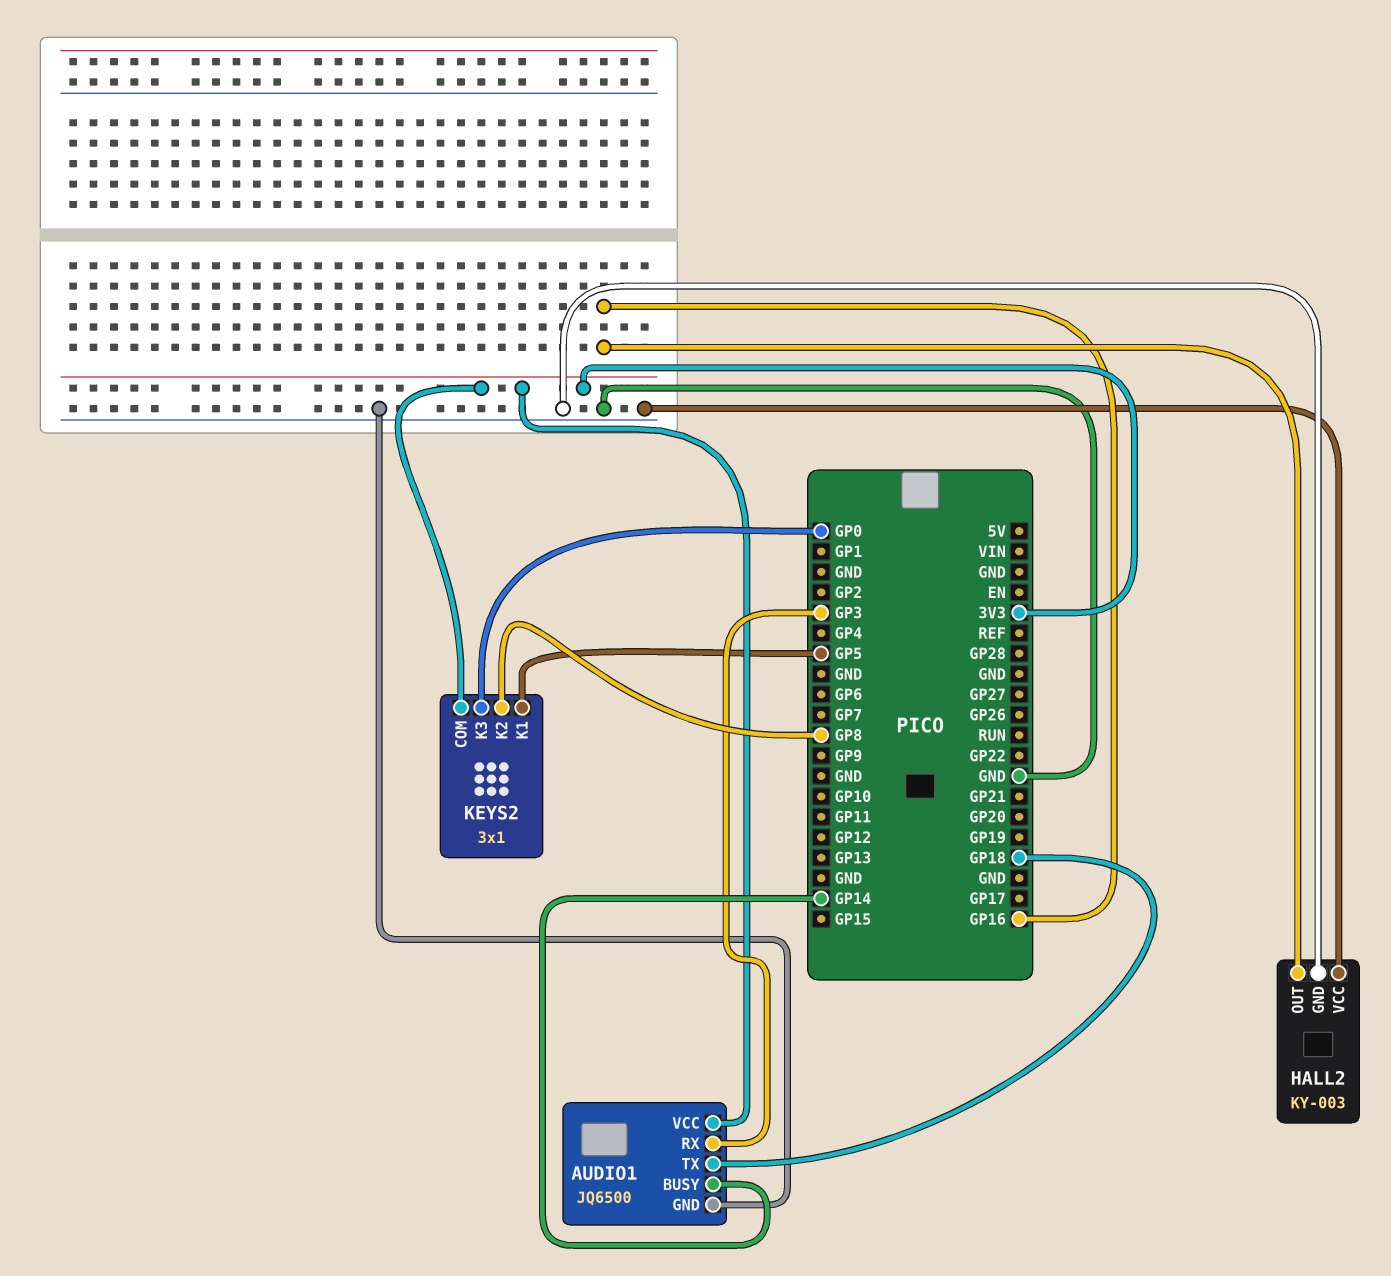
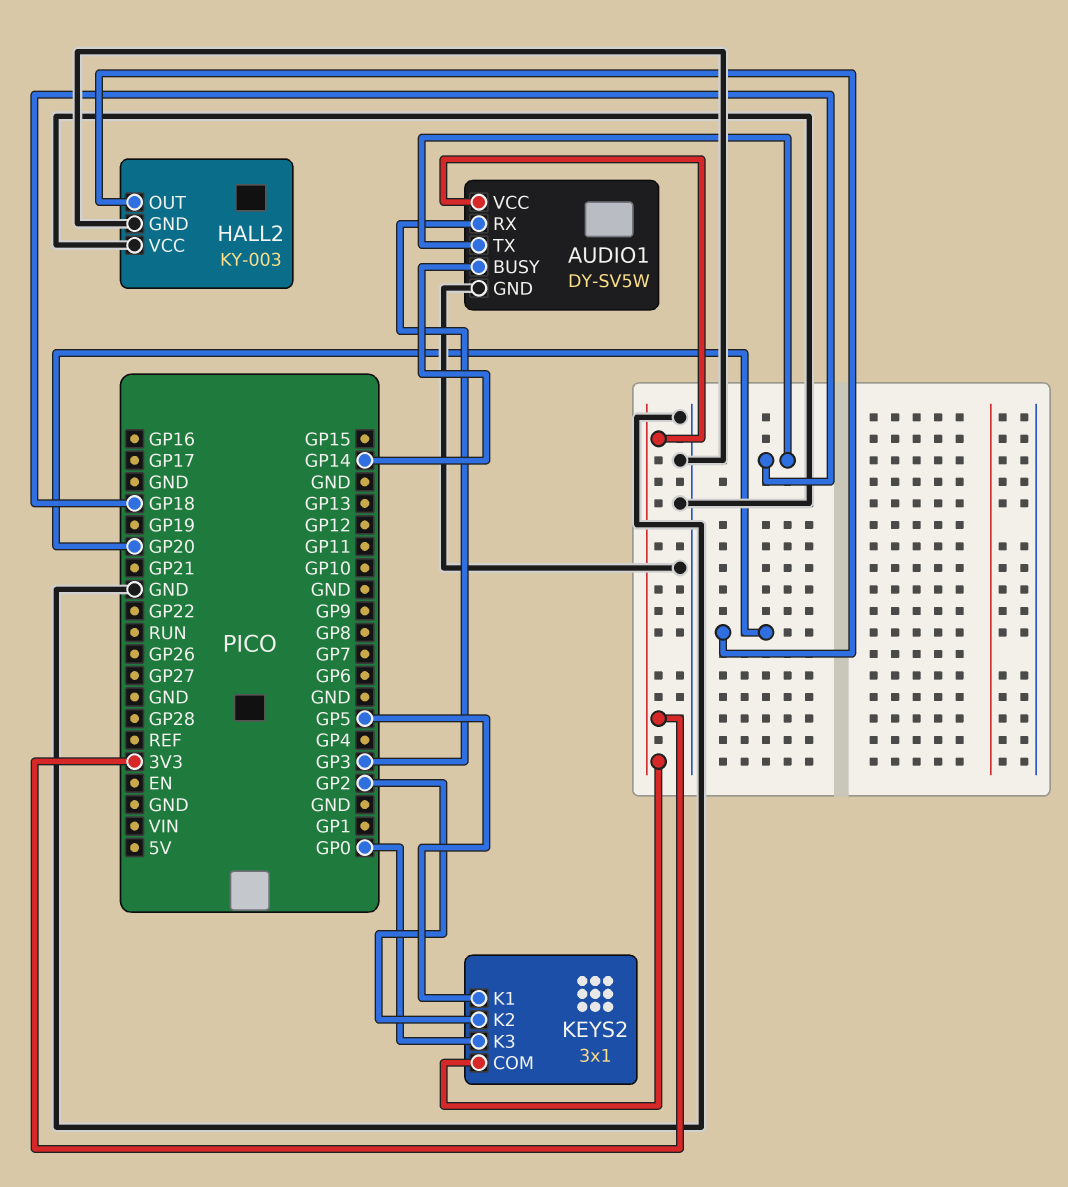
AUDIO1: JQ6500 -> DY-SV5W
HALL2 pin OUT: GP16 -> GP20
KEYS2 pin K2: GP8 -> GP2

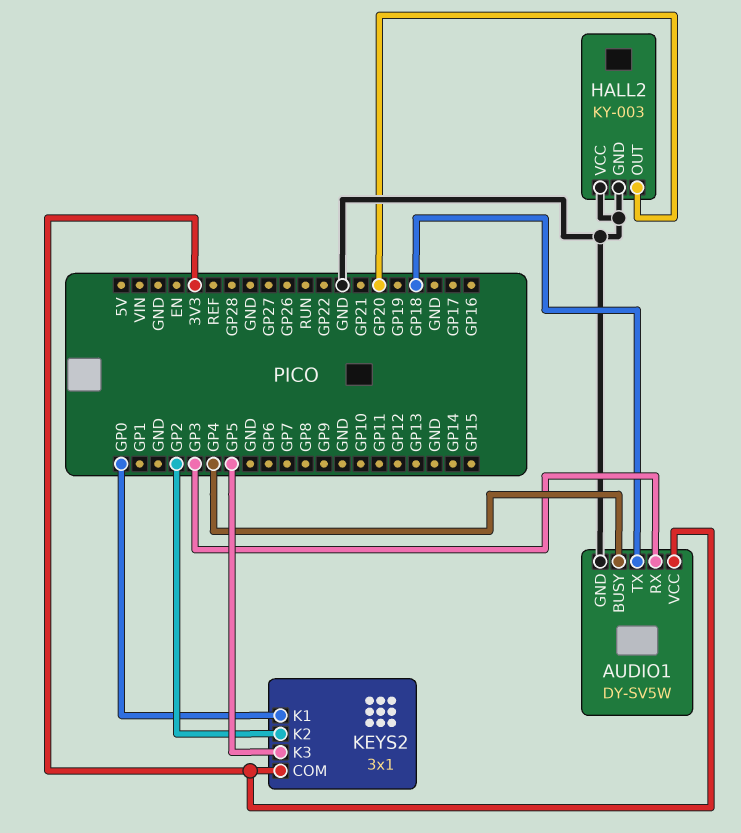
AUDIO1 pin BUSY: GP14 -> GP4
KEYS2 pin K1: GP5 -> GP0
KEYS2 pin K3: GP0 -> GP5

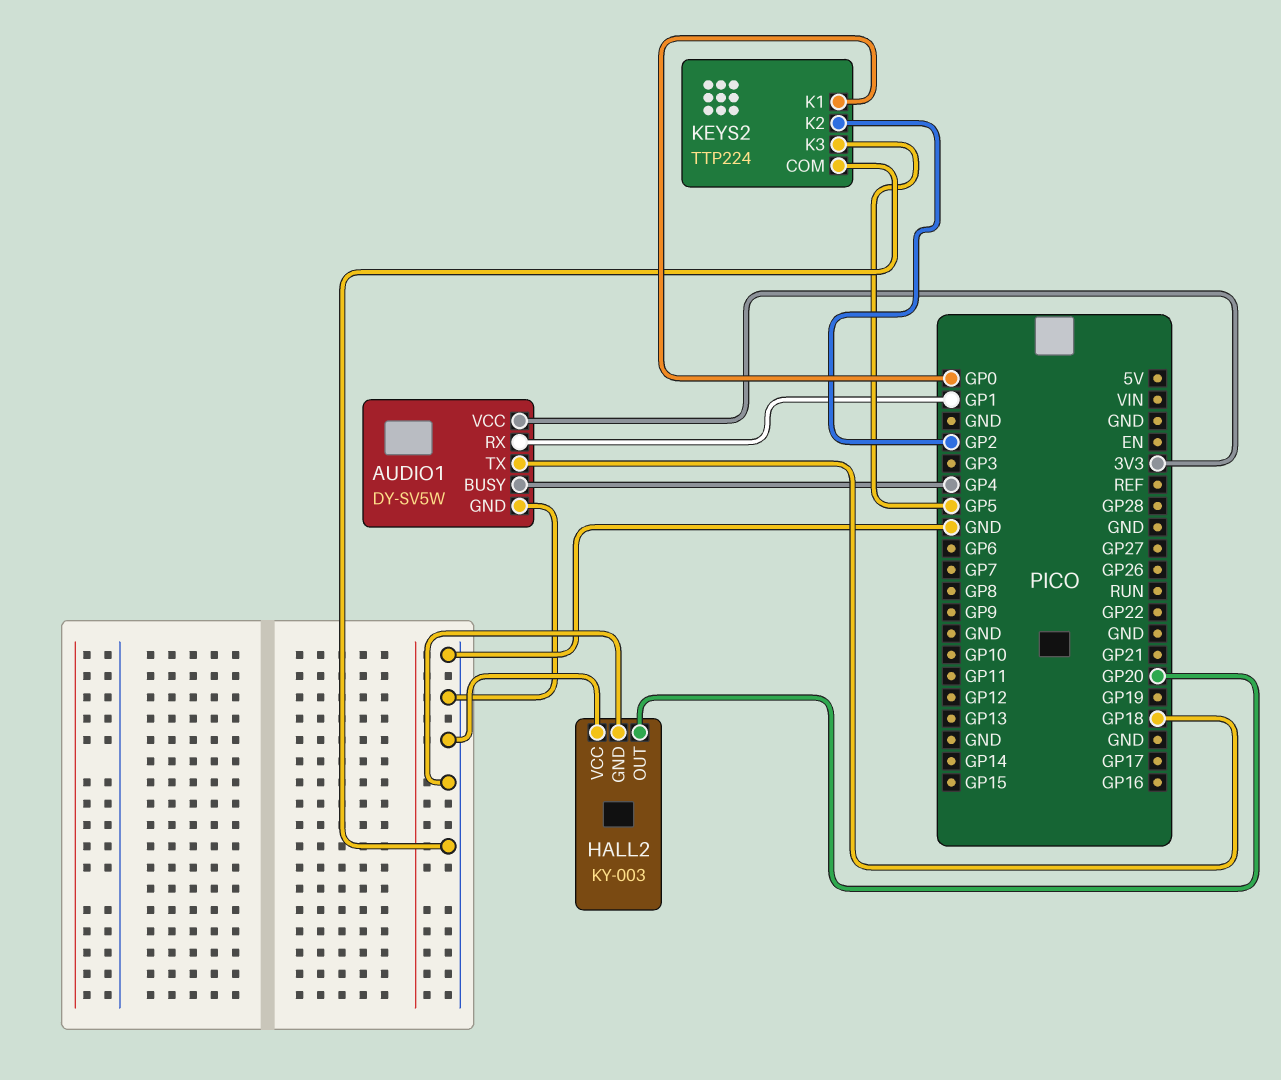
AUDIO1 pin RX: GP3 -> GP1
KEYS2: 3x1 -> TTP224
KEYS2 pin COM: 3V3 -> GND

